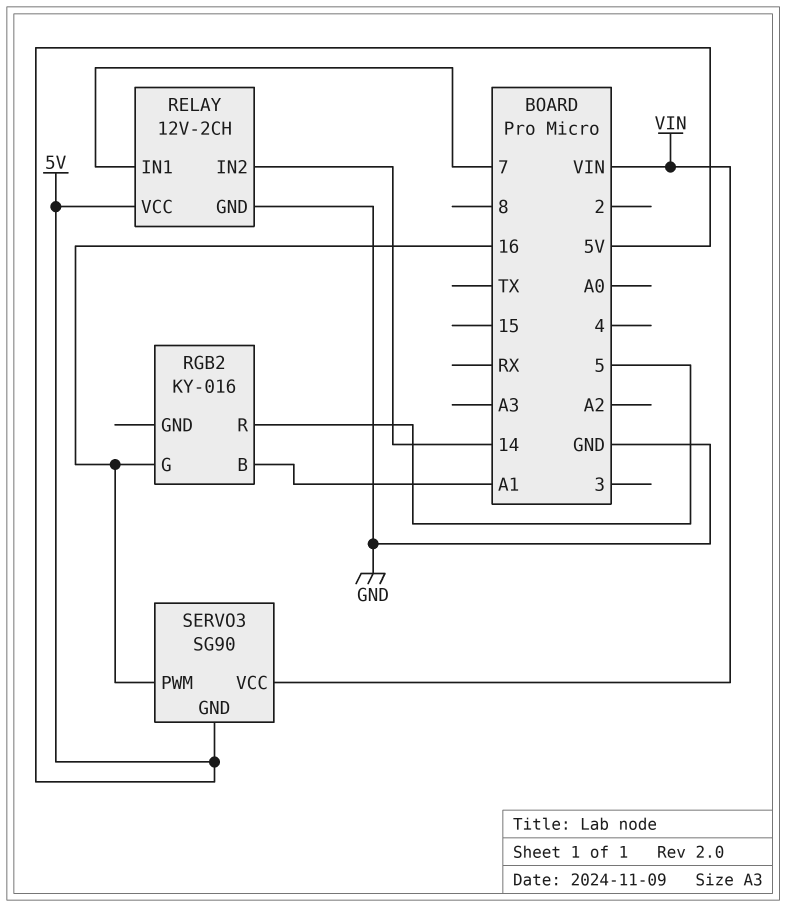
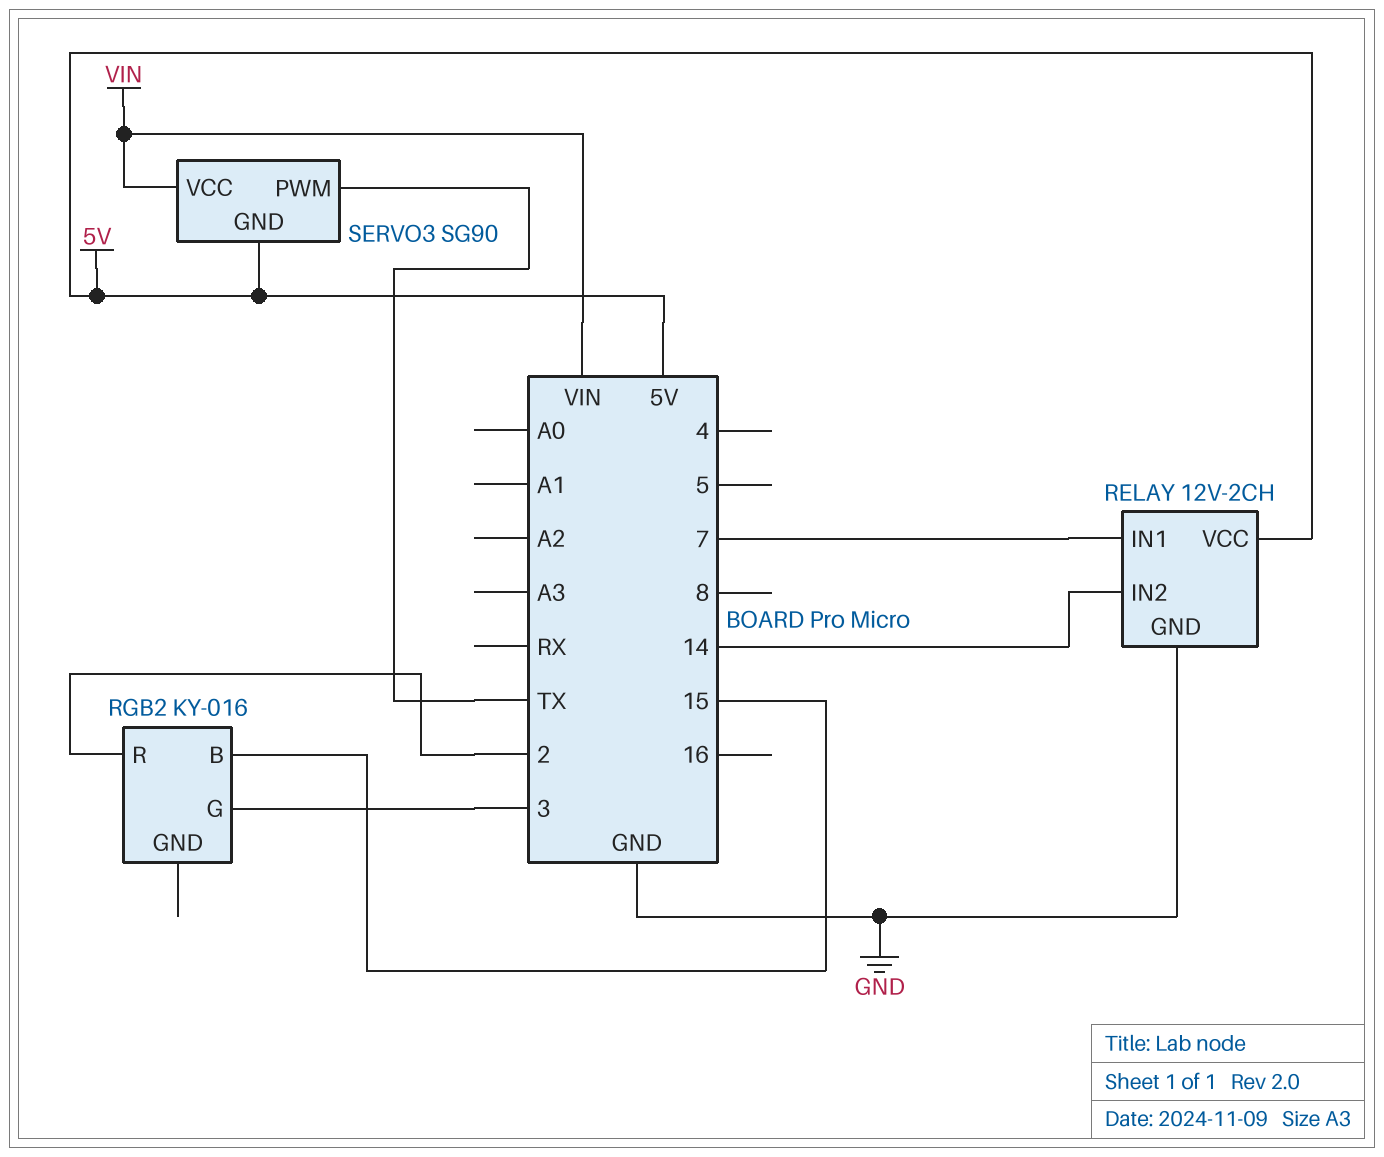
RGB2 pin B: A1 -> 15
RGB2 pin G: 16 -> 3
RGB2 pin R: 5 -> 2
SERVO3 pin PWM: 16 -> TX

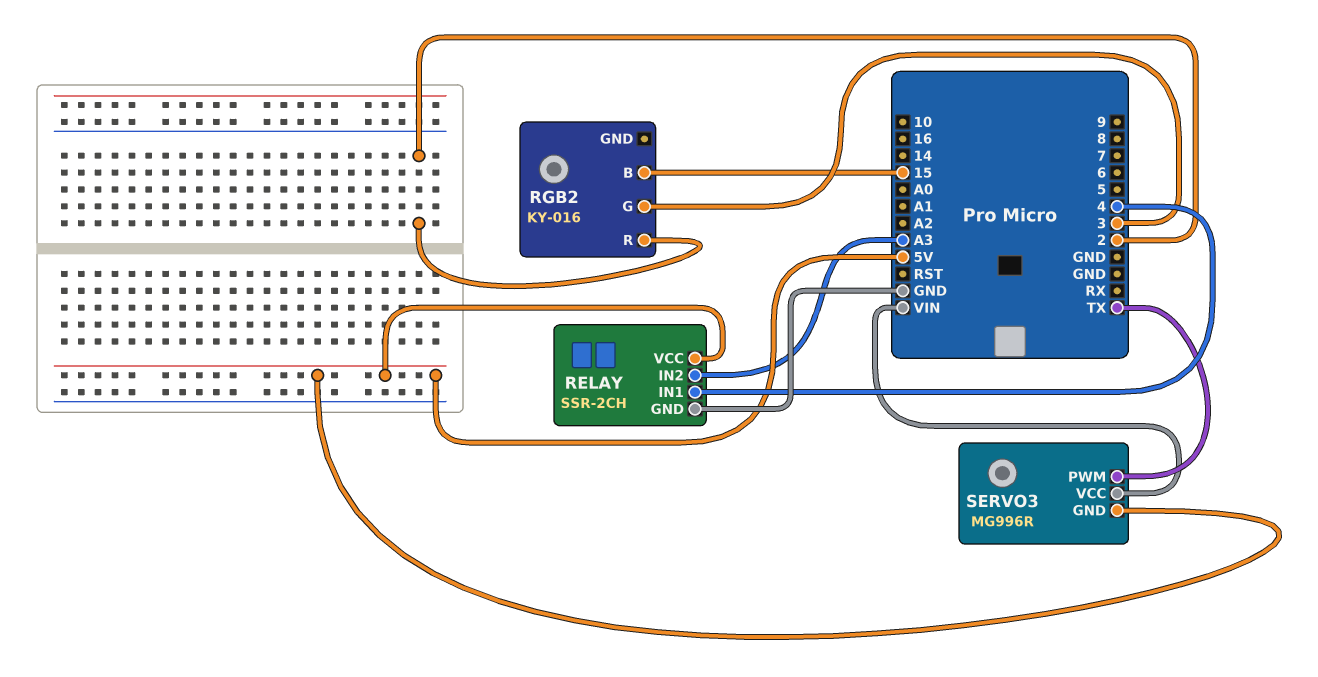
RELAY: 12V-2CH -> SSR-2CH
RELAY pin IN1: 7 -> 4
RELAY pin IN2: 14 -> A3
SERVO3: SG90 -> MG996R

